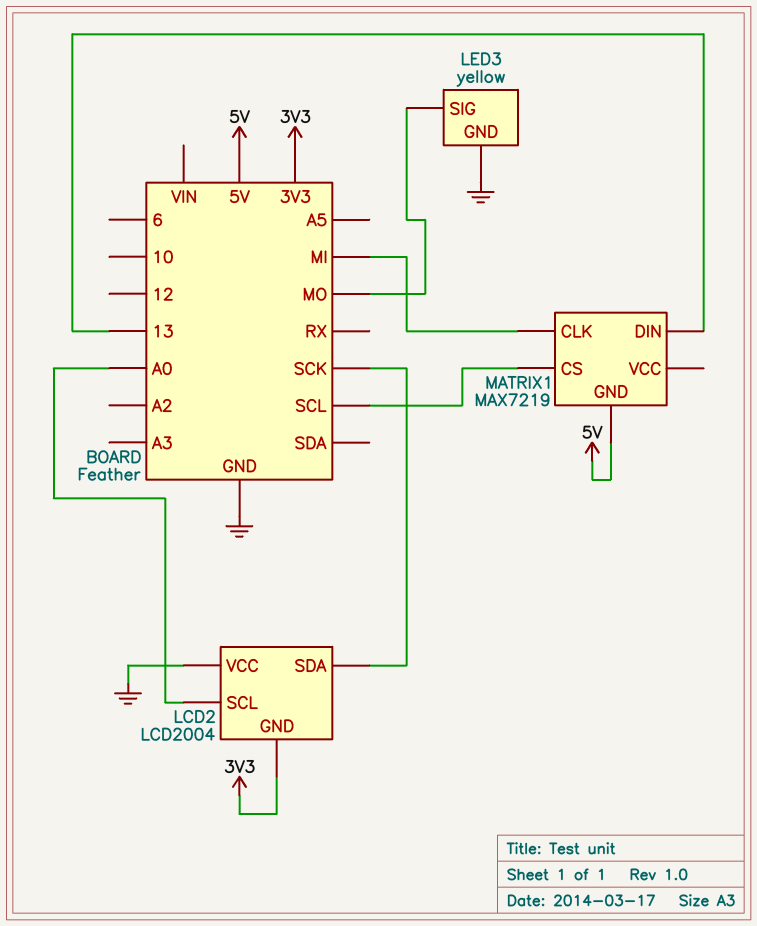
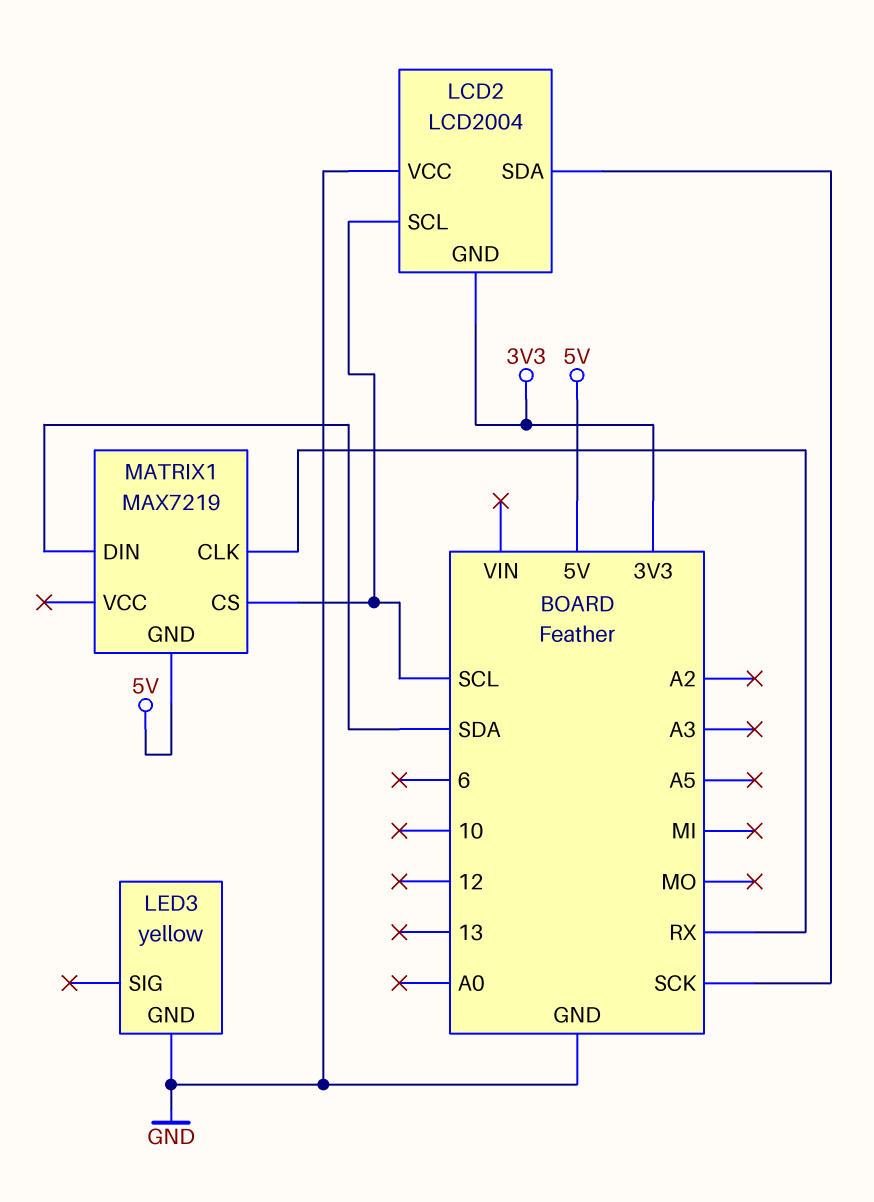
LCD2 pin SCL: A0 -> SCL
LED3 pin SIG: MO -> none
MATRIX1 pin CLK: MI -> RX
MATRIX1 pin DIN: 13 -> SDA

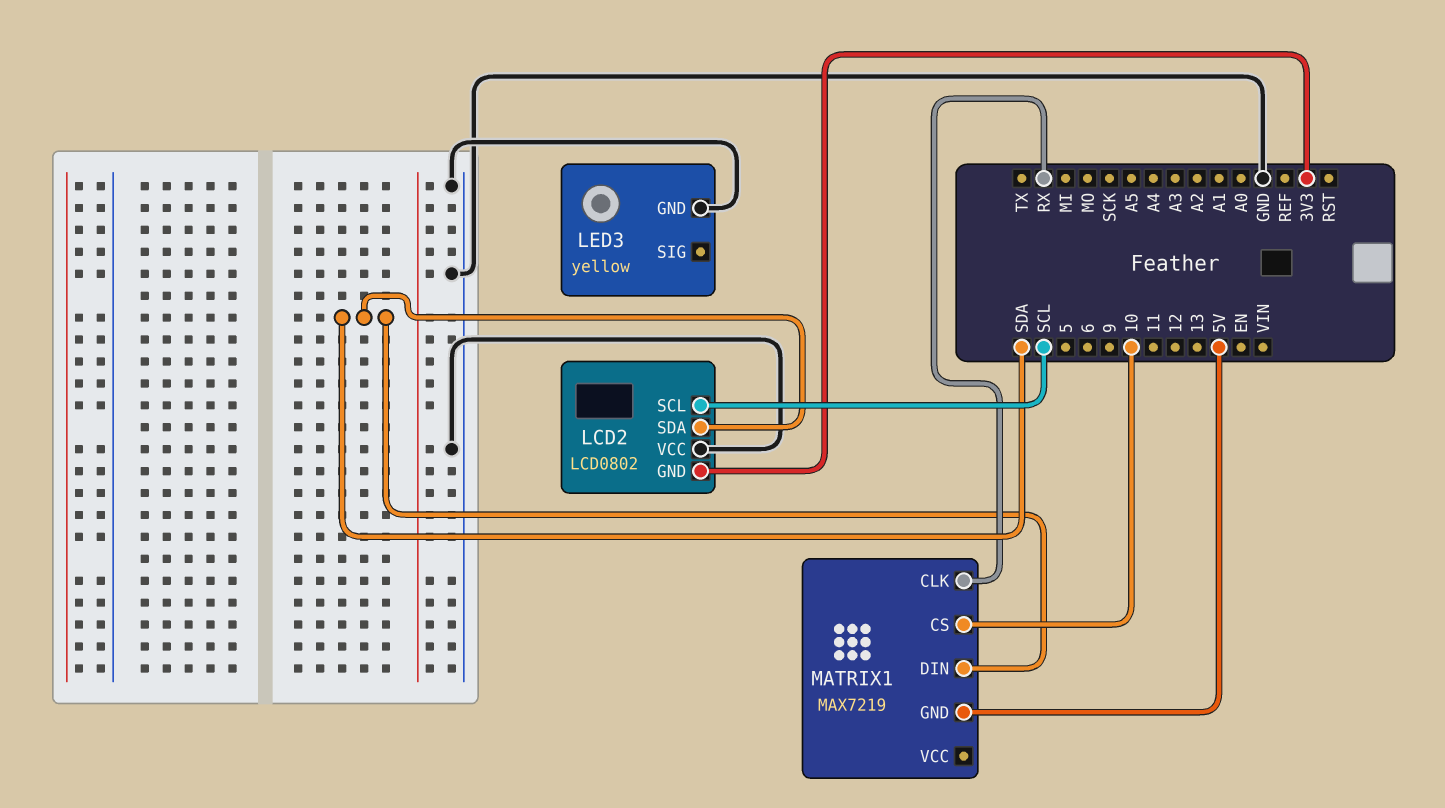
LCD2: LCD2004 -> LCD0802
LCD2 pin SDA: SCK -> SDA
MATRIX1 pin CS: SCL -> 10

